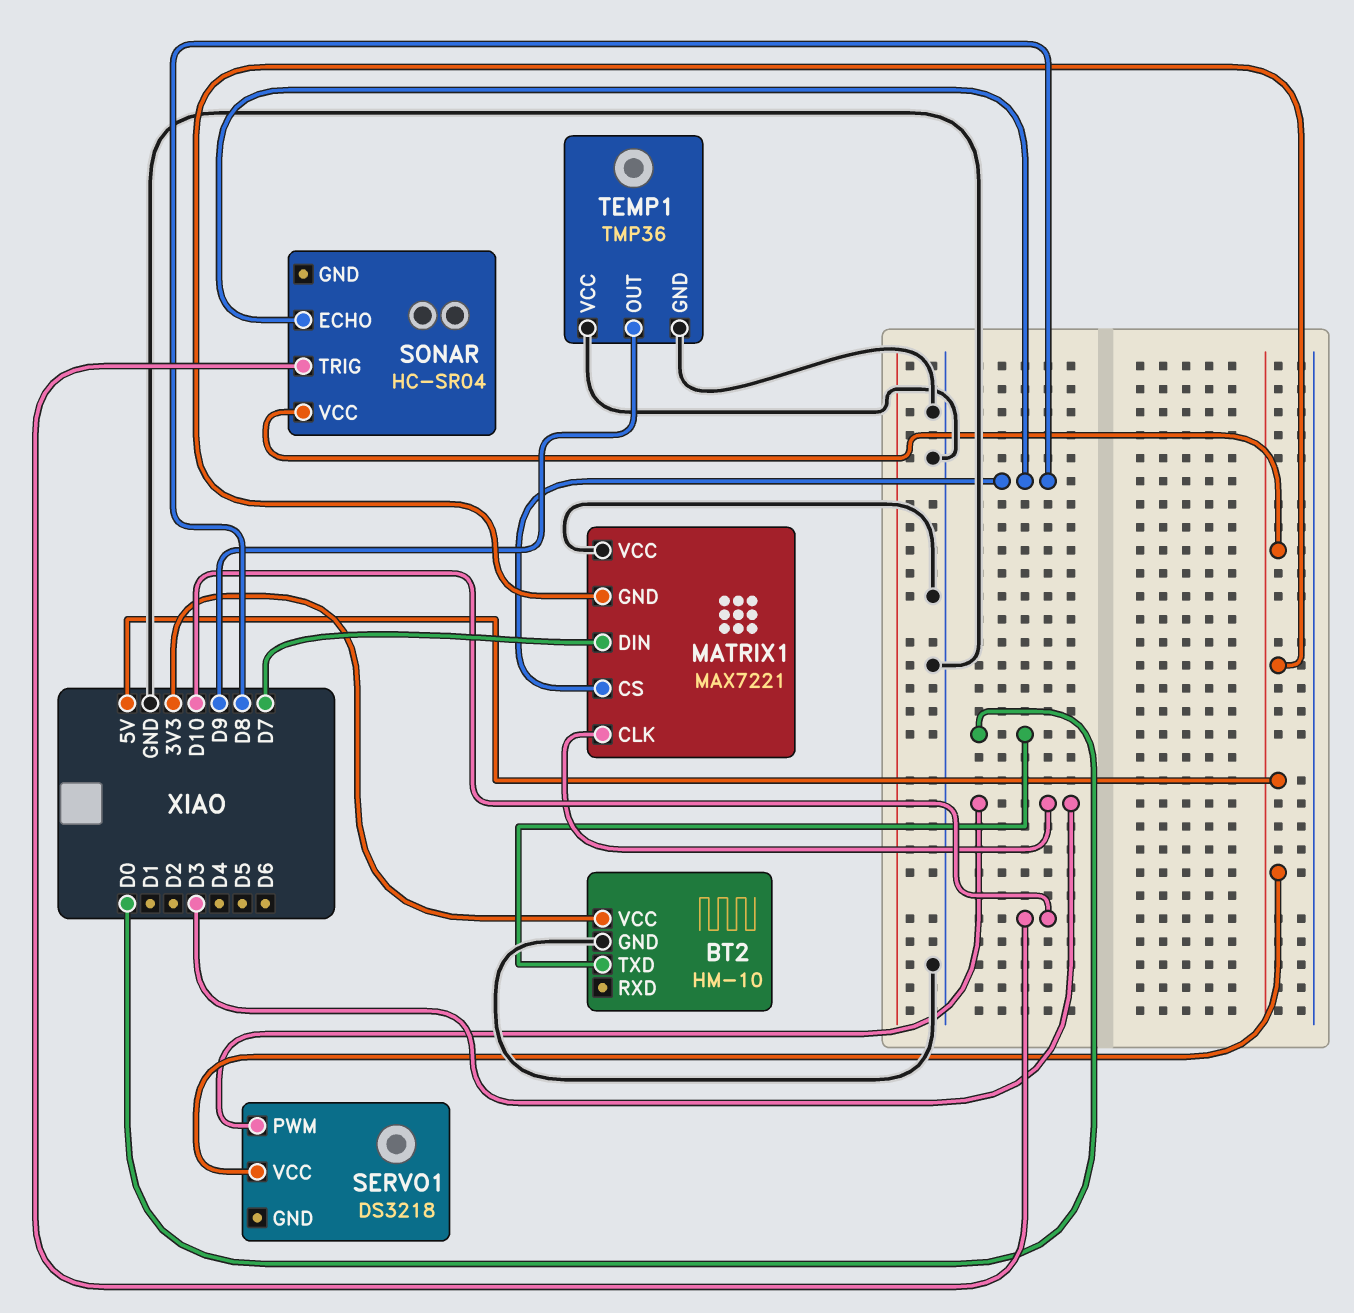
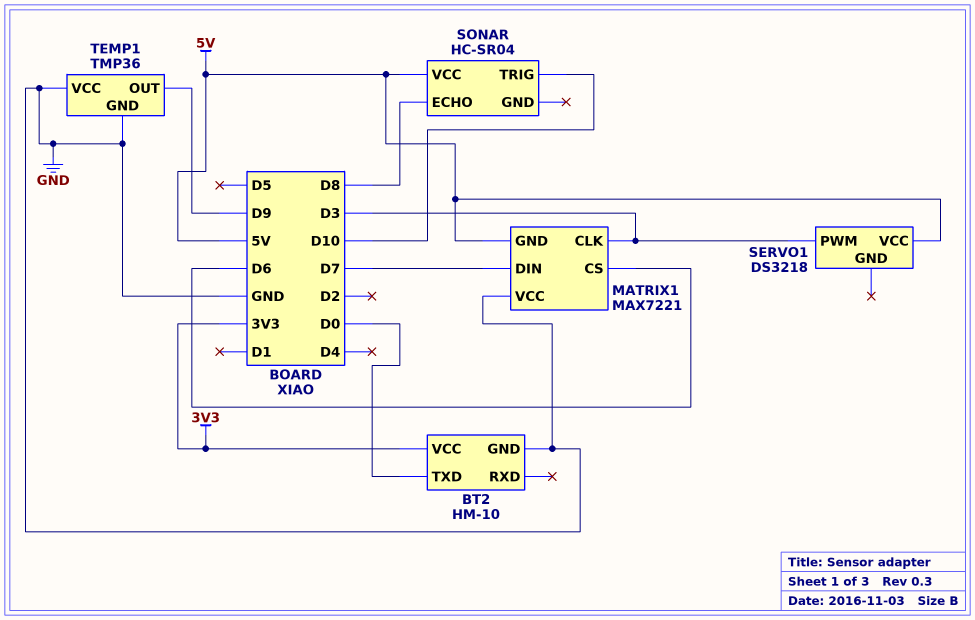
MATRIX1 pin CS: D8 -> D6

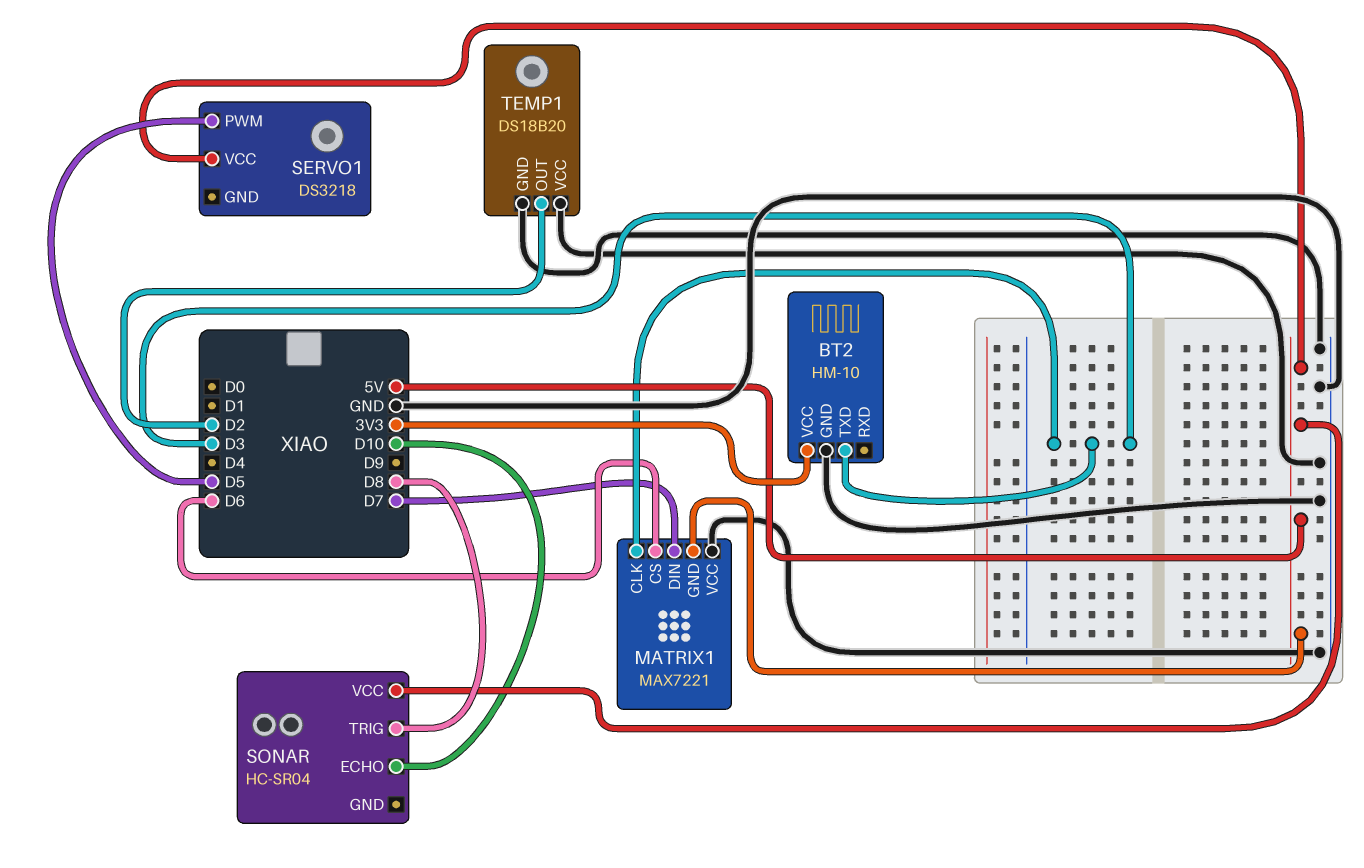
BT2 pin TXD: D0 -> D3
SERVO1 pin PWM: D3 -> D5
SONAR pin ECHO: D8 -> D10
SONAR pin TRIG: D10 -> D8
TEMP1: TMP36 -> DS18B20
TEMP1 pin OUT: D9 -> D2

